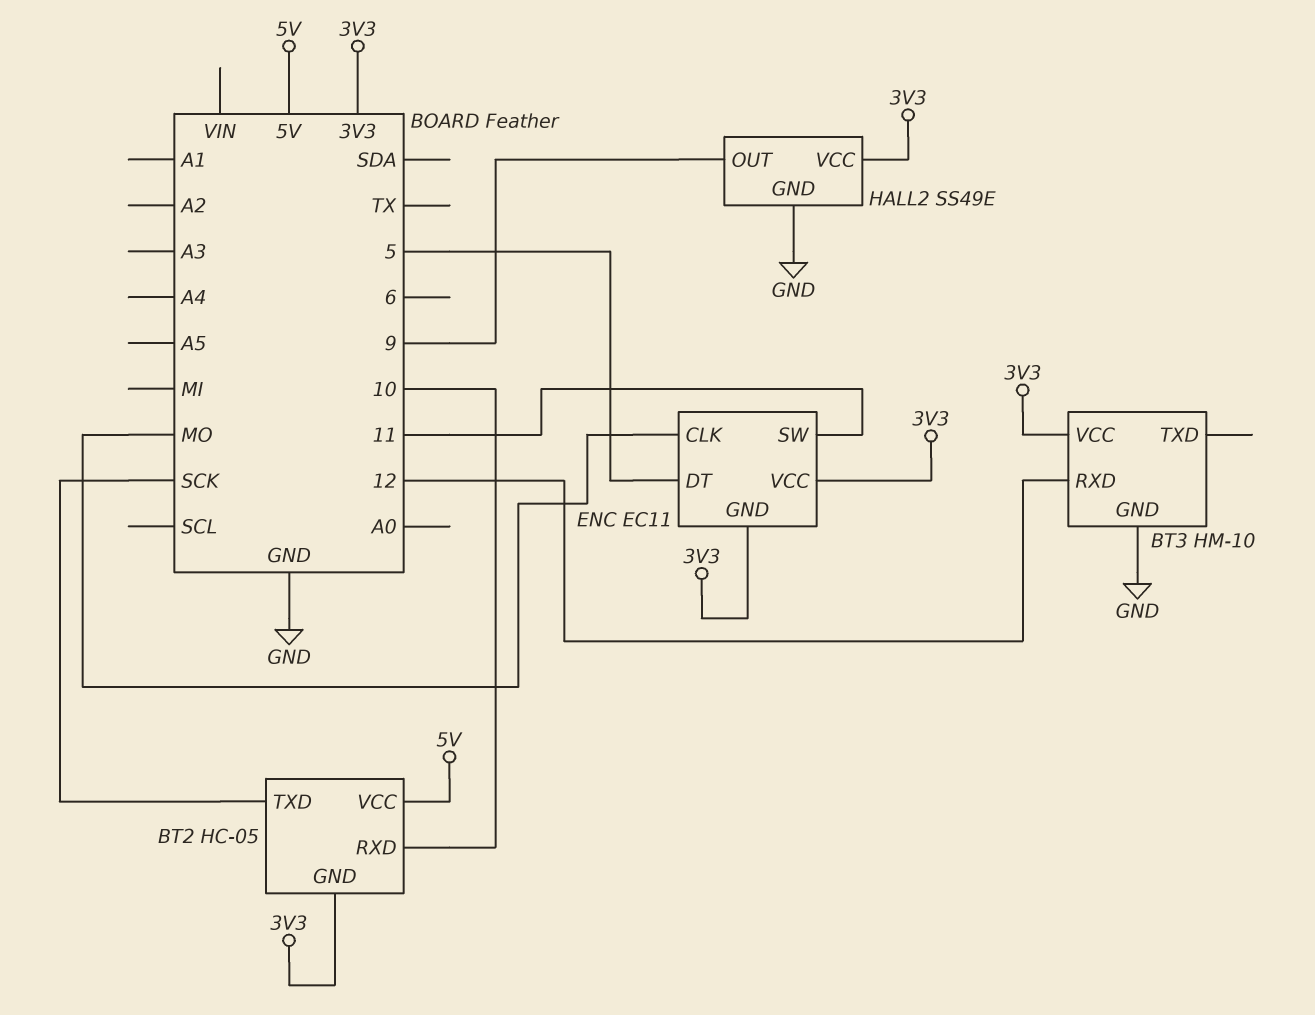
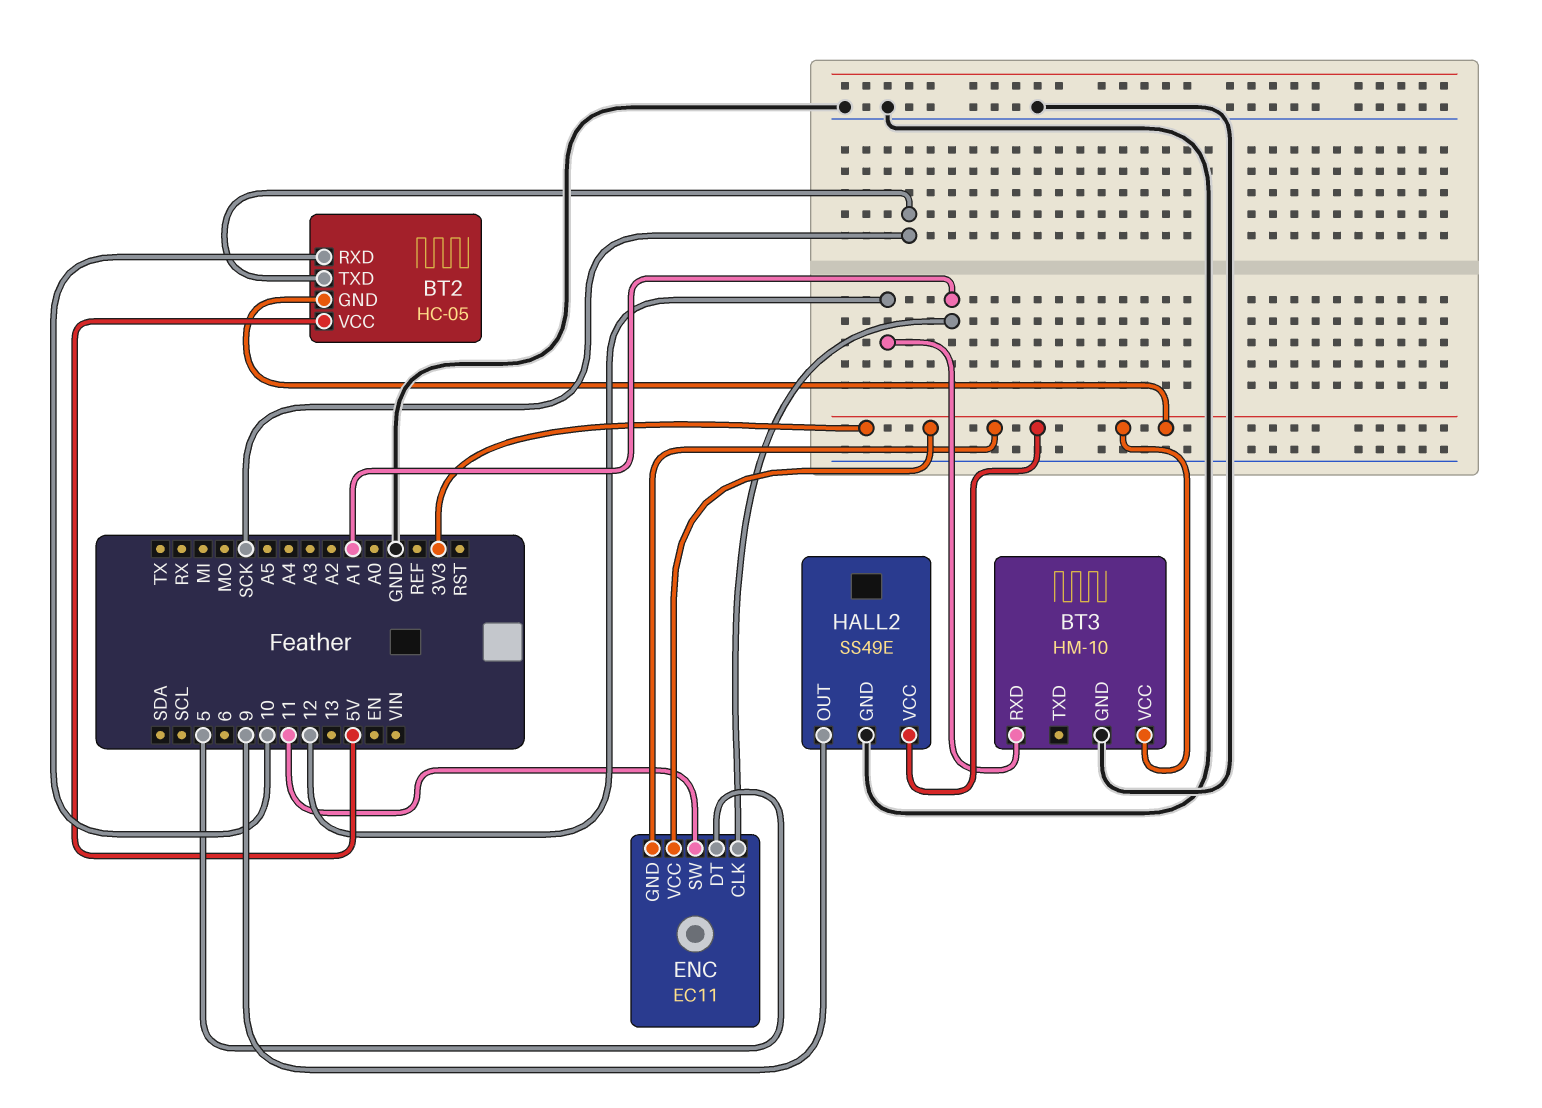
ENC pin CLK: MO -> A1

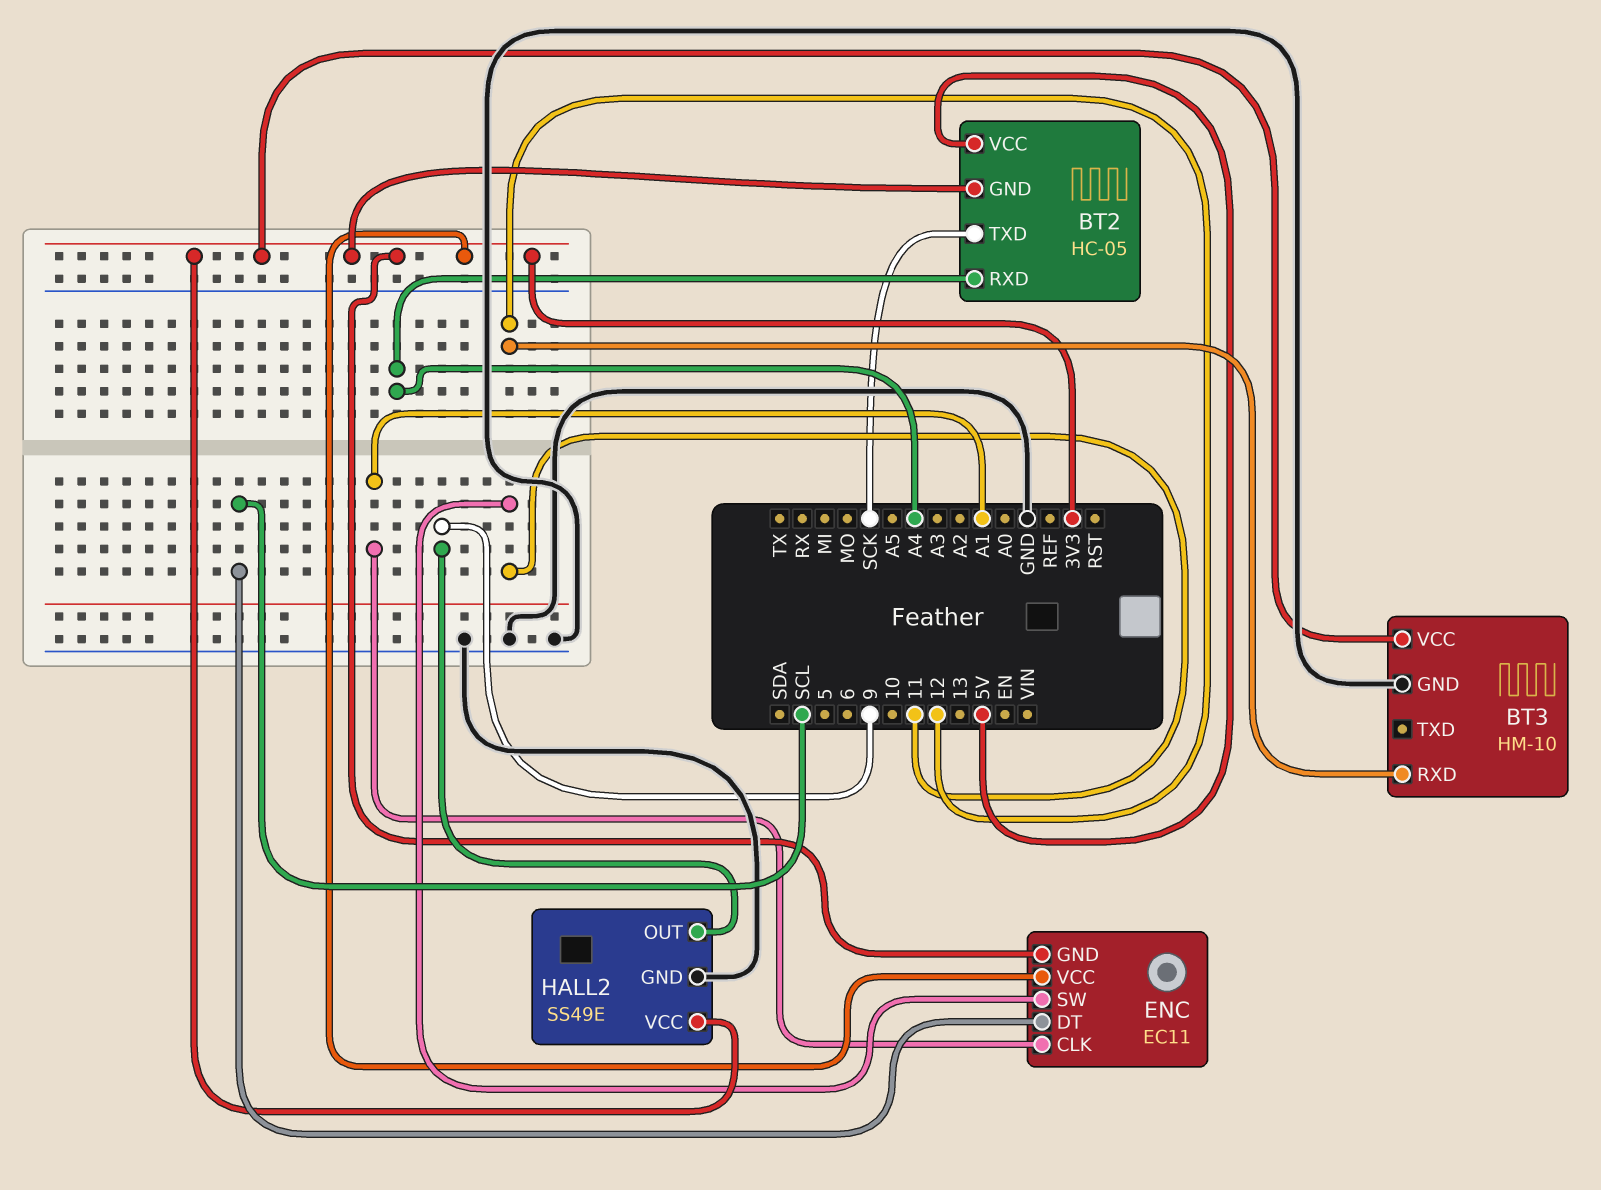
BT2 pin RXD: 10 -> A4
ENC pin DT: 5 -> SCL

